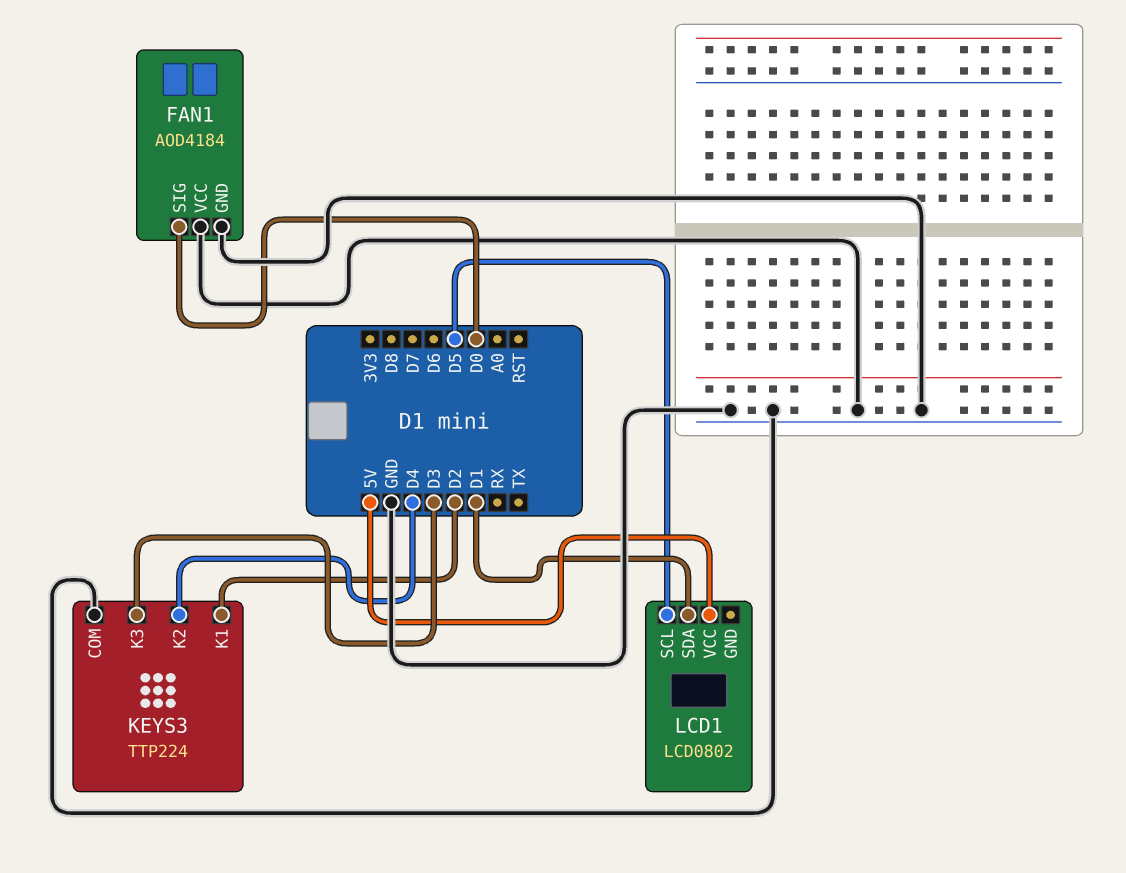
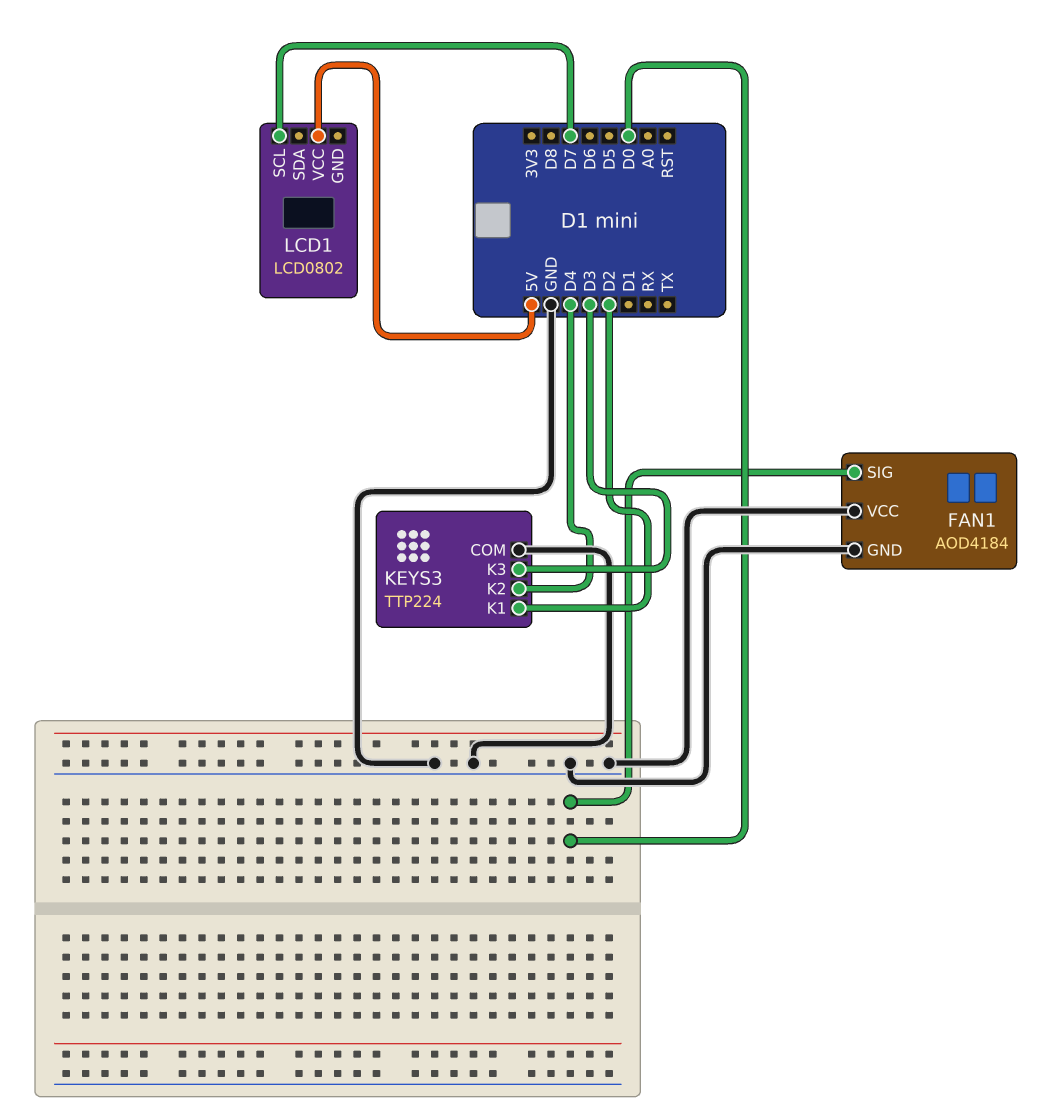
LCD1 pin SCL: D5 -> D7
LCD1 pin SDA: D1 -> none

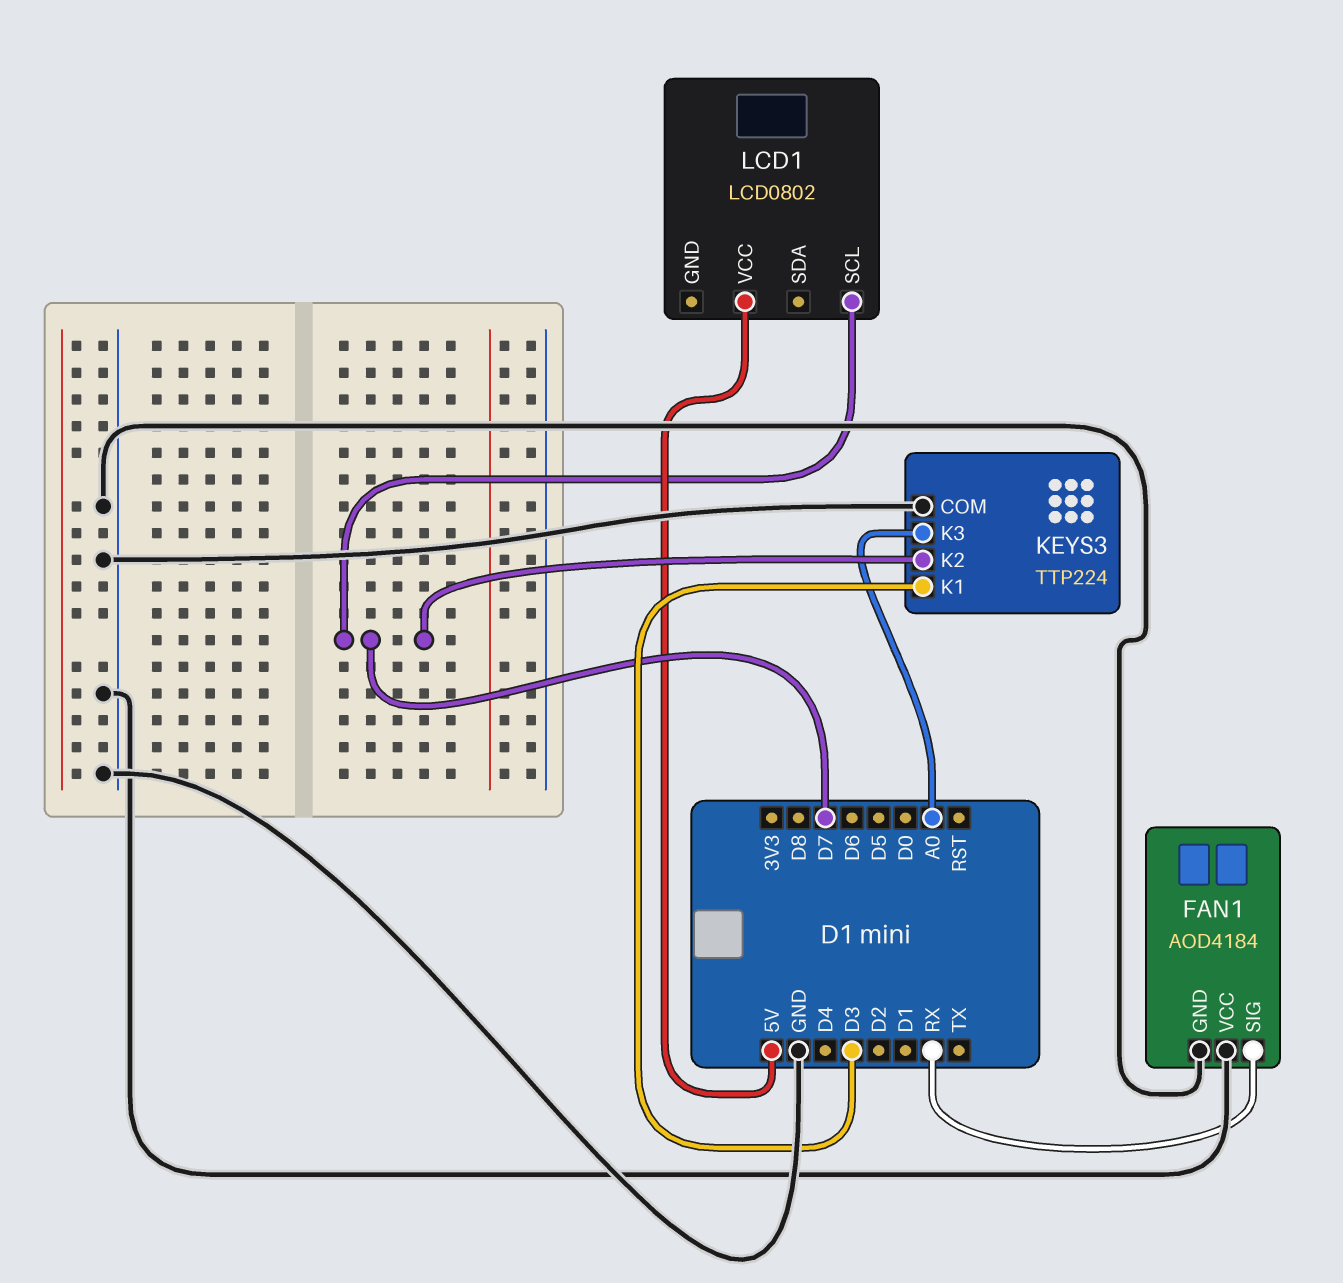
FAN1 pin SIG: D0 -> RX
KEYS3 pin K1: D2 -> D3
KEYS3 pin K2: D4 -> D7
KEYS3 pin K3: D3 -> A0

